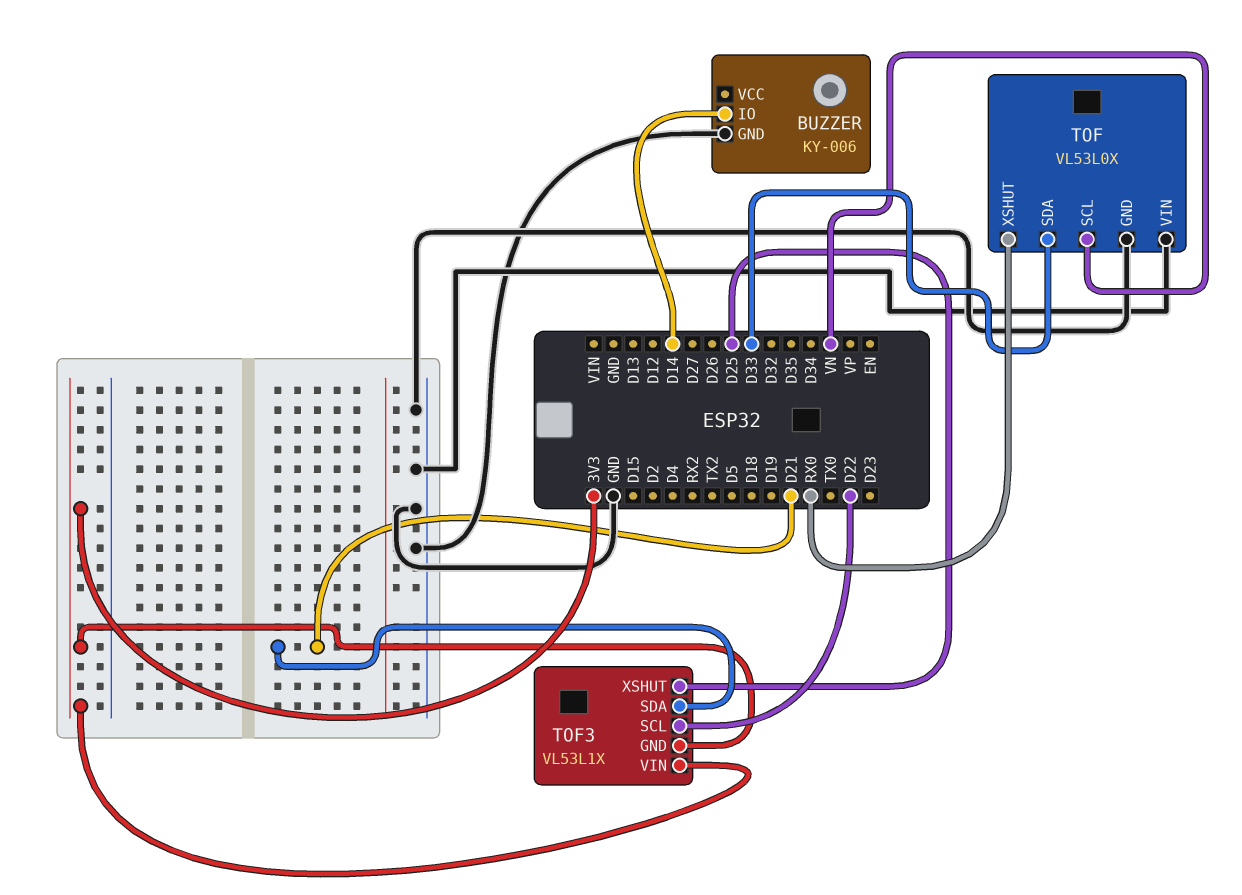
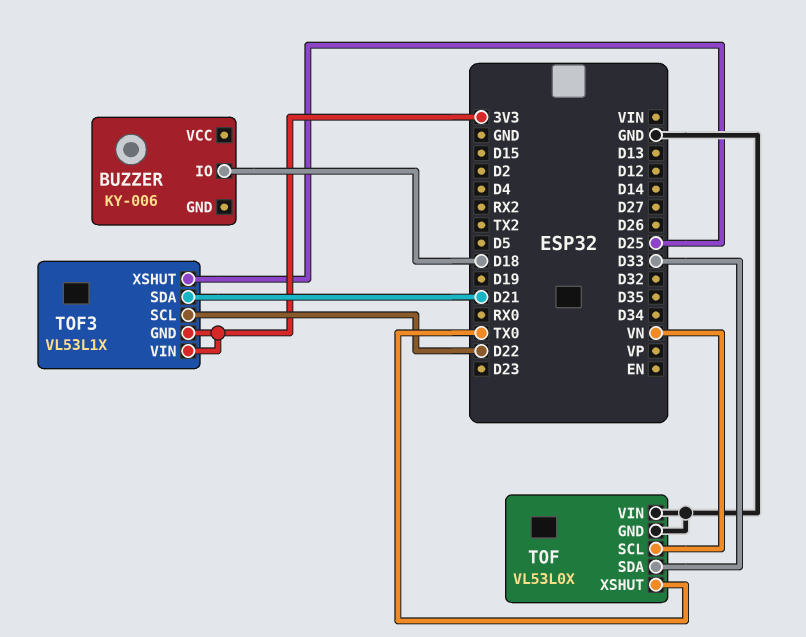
BUZZER pin GND: GND -> none
BUZZER pin IO: D14 -> D18
TOF pin XSHUT: RX0 -> TX0

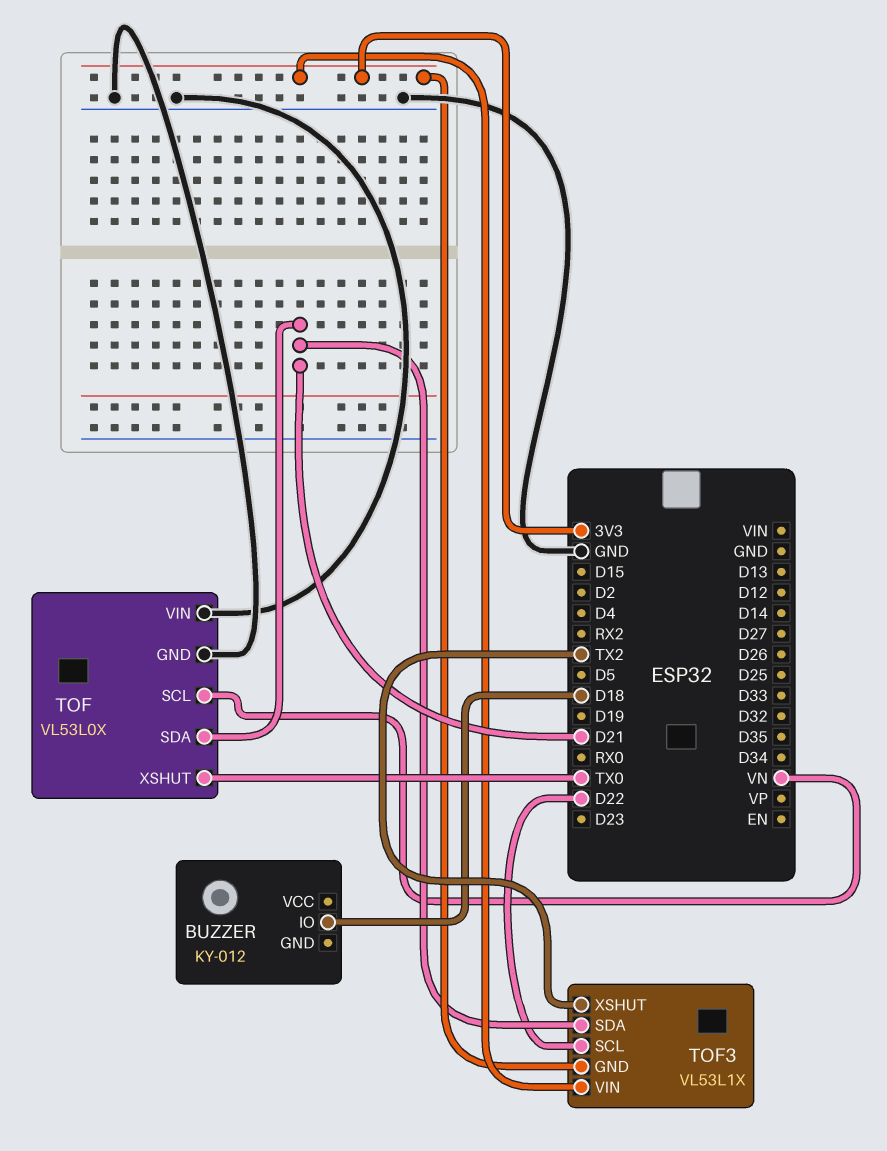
BUZZER: KY-006 -> KY-012
TOF pin SDA: D33 -> D21
TOF3 pin XSHUT: D25 -> TX2

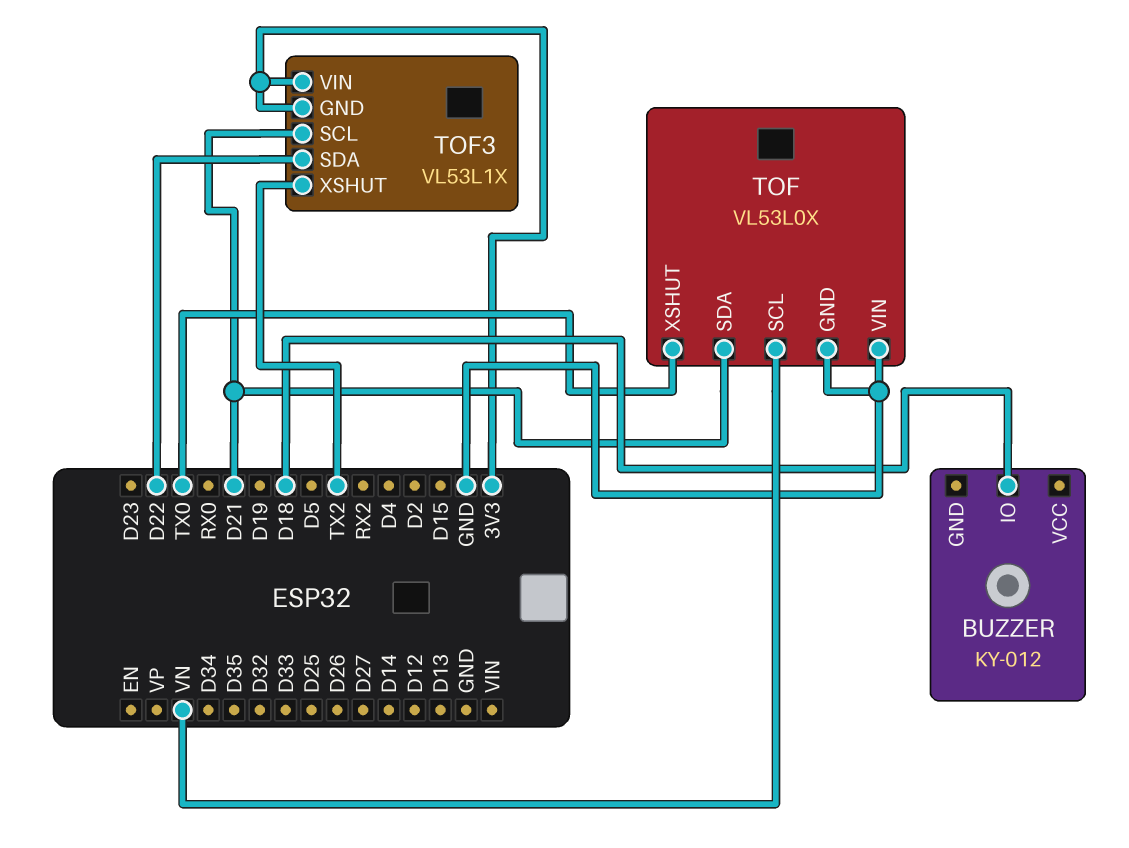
TOF3 pin SCL: D22 -> D21
TOF3 pin SDA: D21 -> D22

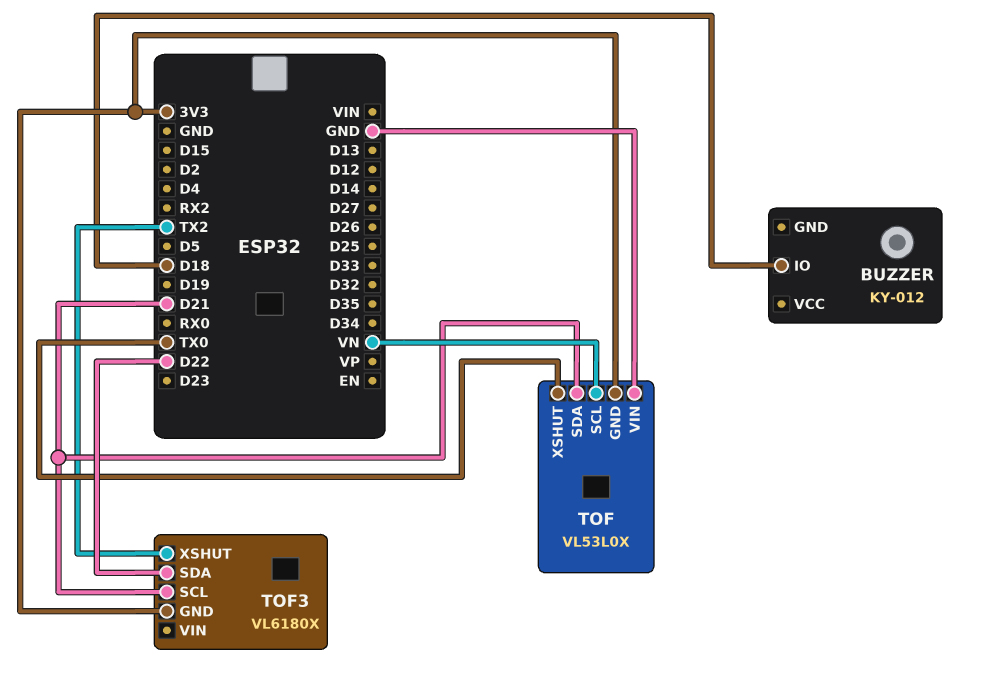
TOF pin GND: GND -> 3V3
TOF3: VL53L1X -> VL6180X
TOF3 pin VIN: 3V3 -> none

